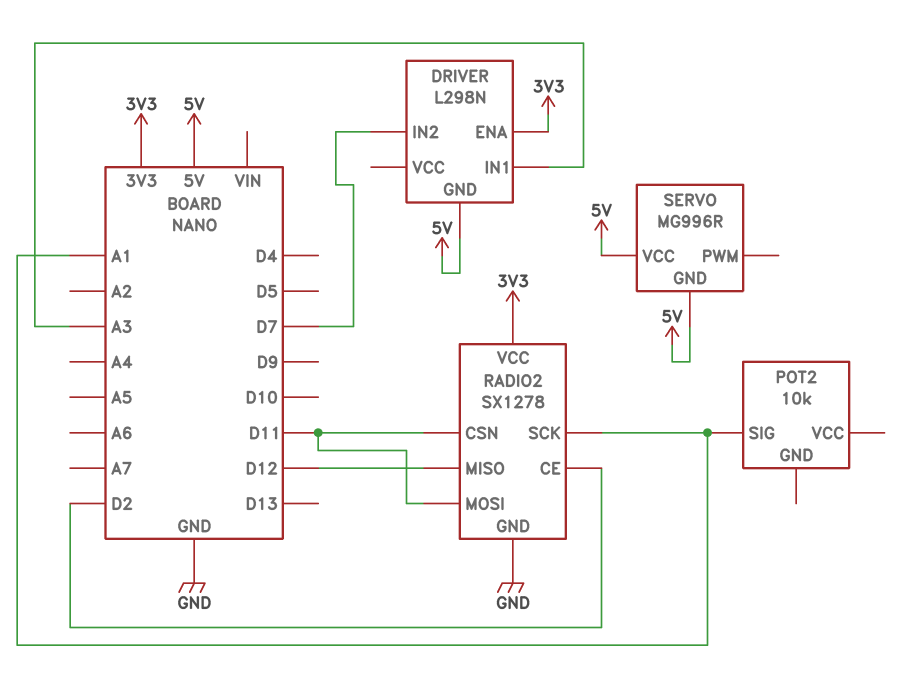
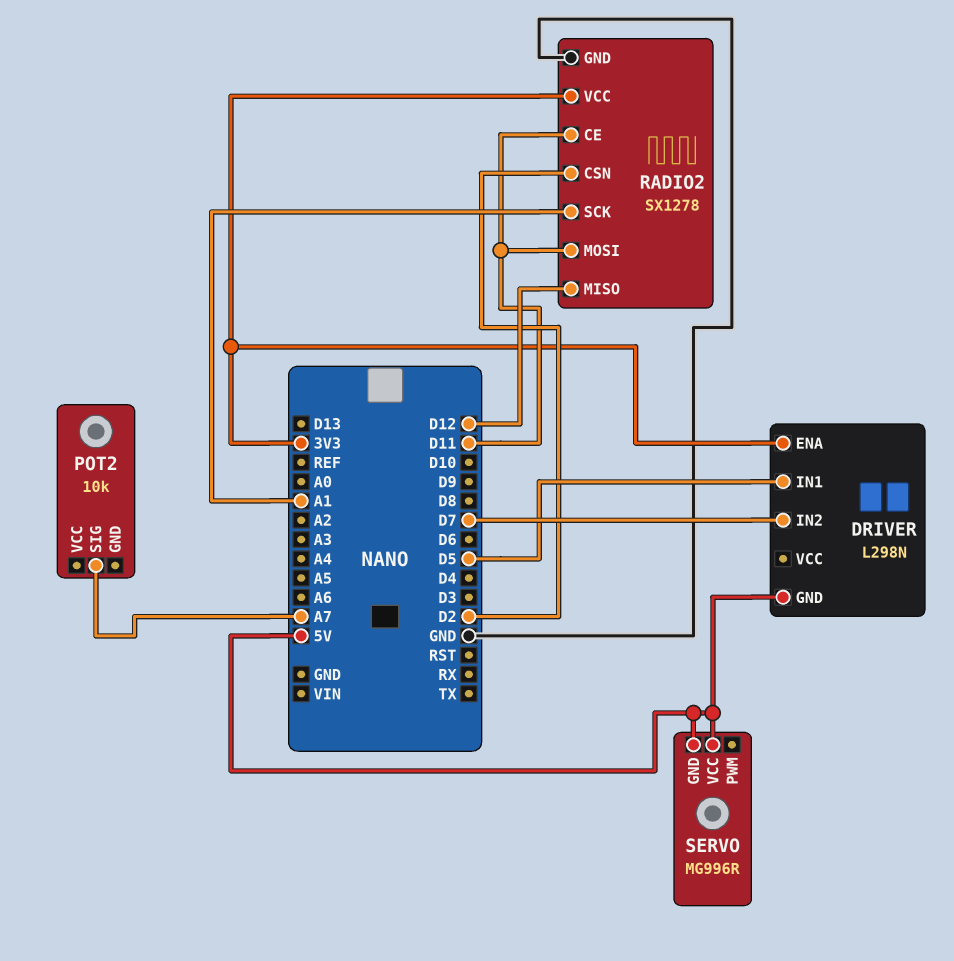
DRIVER pin IN1: A3 -> D5
POT2 pin SIG: A1 -> A7
RADIO2 pin CE: D2 -> D11
RADIO2 pin CSN: D11 -> D2

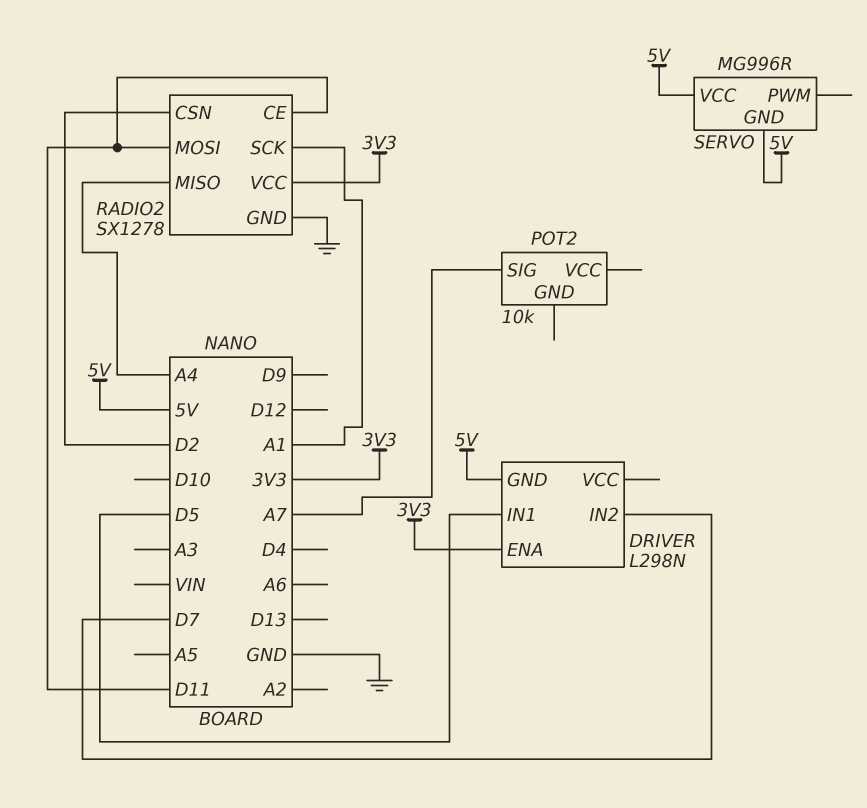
RADIO2 pin MISO: D12 -> A4

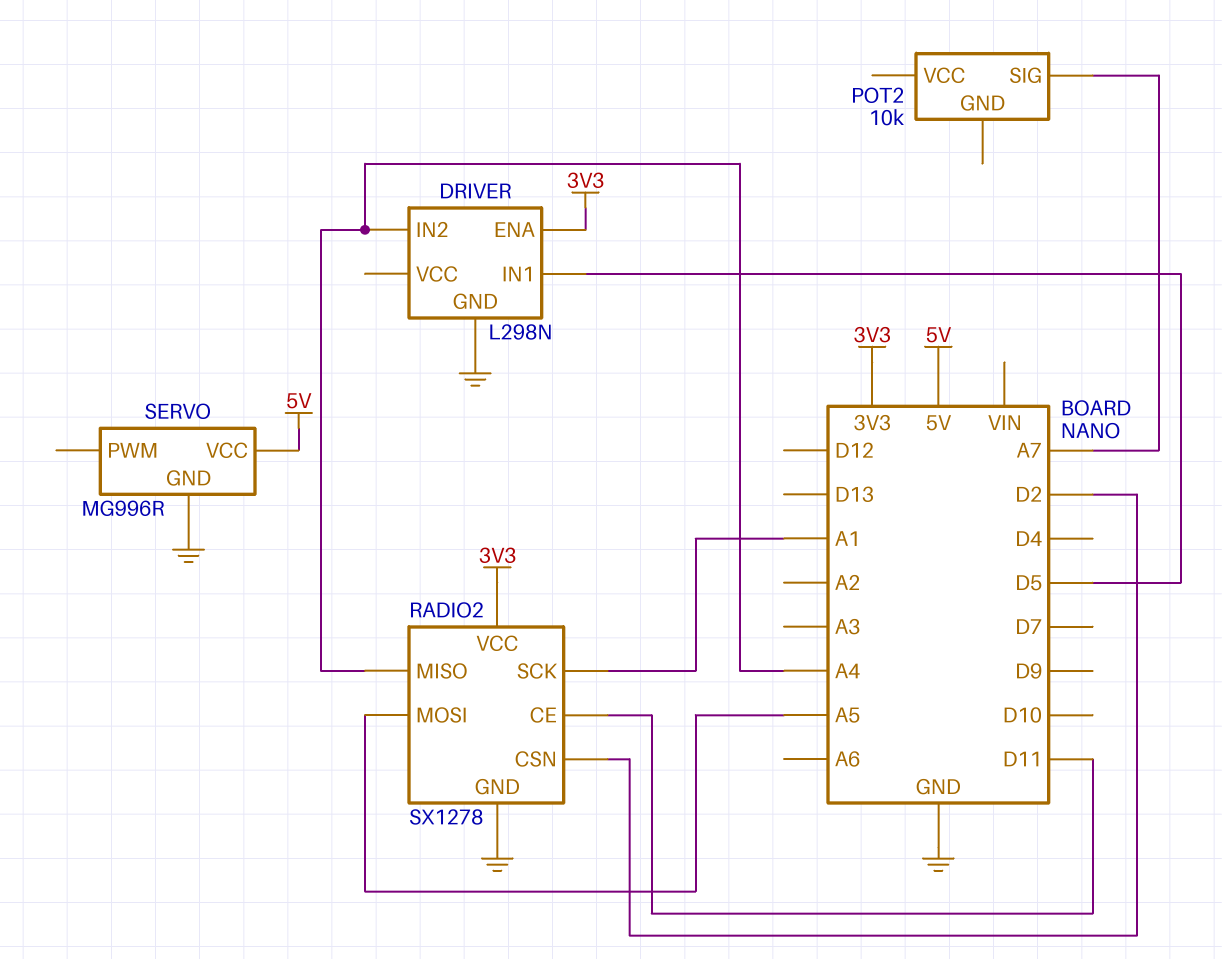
DRIVER pin GND: 5V -> GND
DRIVER pin IN2: D7 -> A4
RADIO2 pin MOSI: D11 -> A5
SERVO pin GND: 5V -> GND

